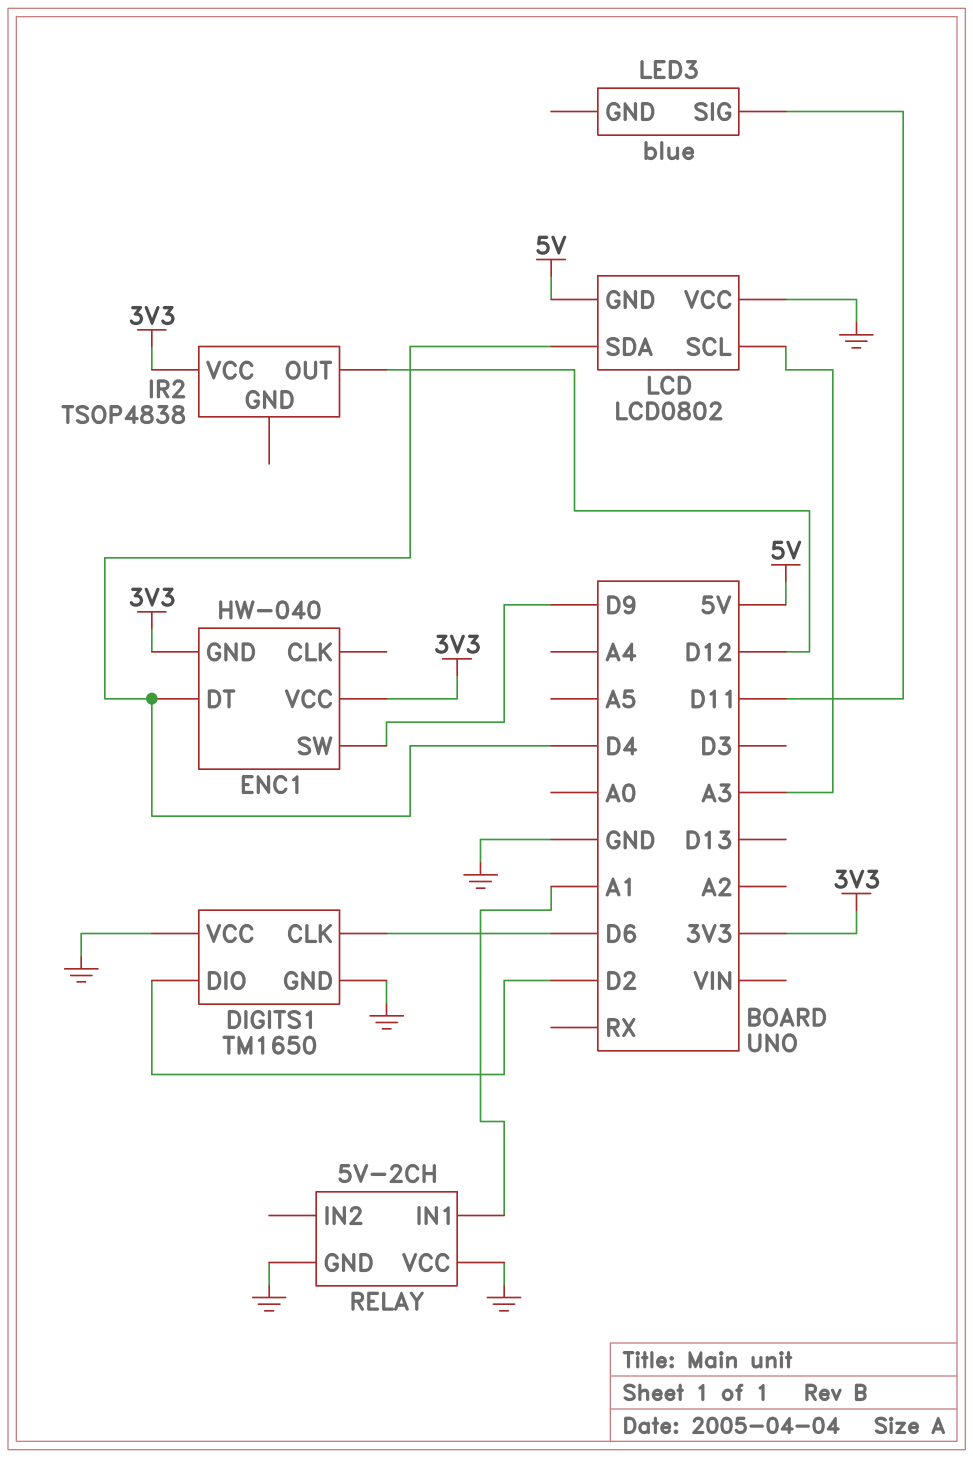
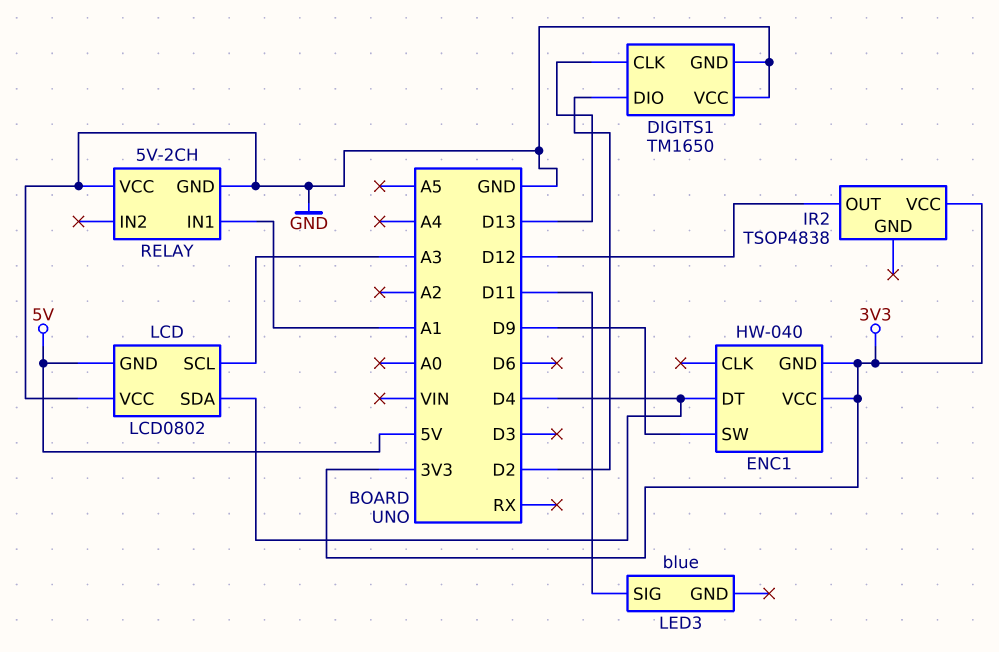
DIGITS1 pin CLK: D6 -> D13

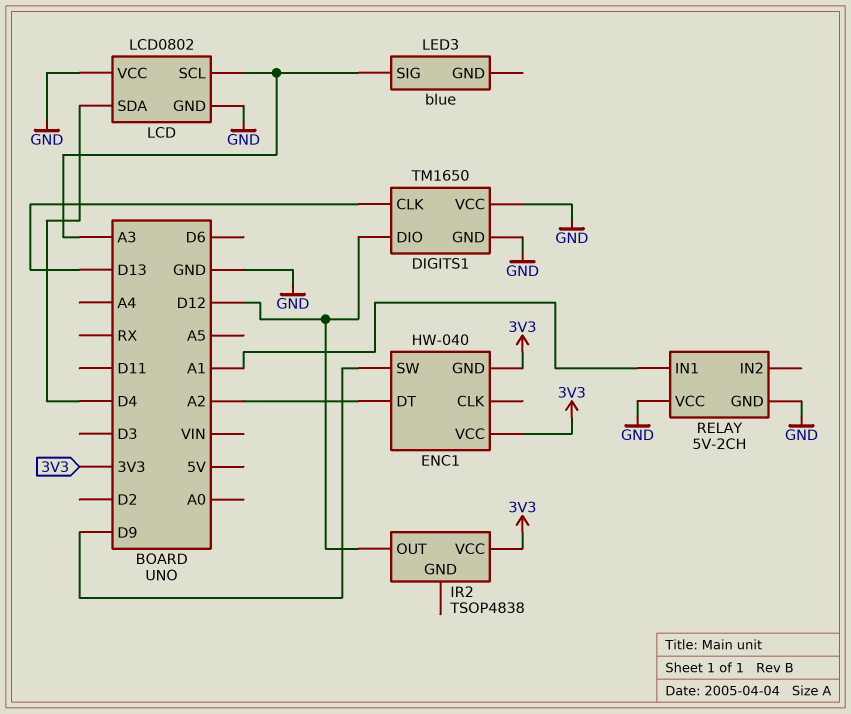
DIGITS1 pin DIO: D2 -> D12
ENC1 pin DT: D4 -> A2
LCD pin GND: 5V -> GND
LED3 pin SIG: D11 -> A3

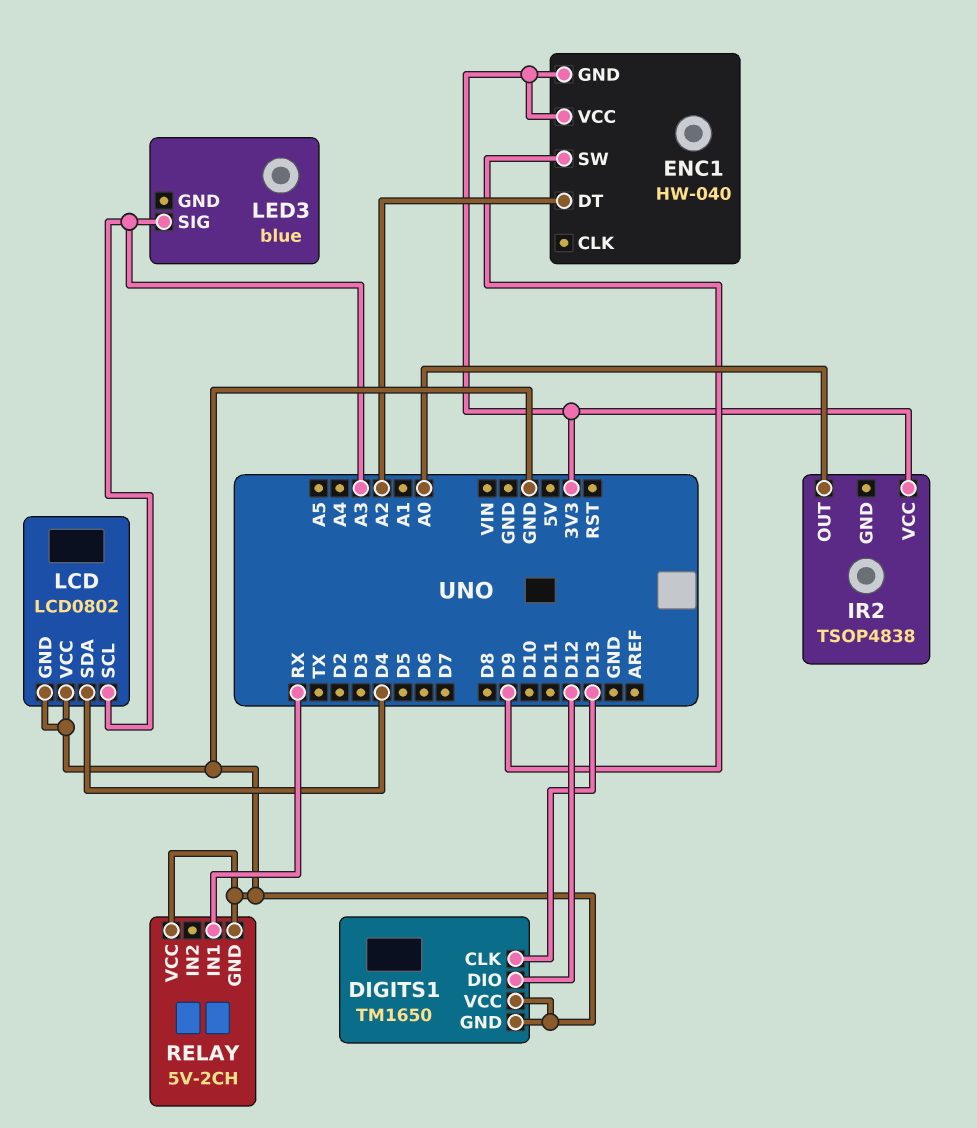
IR2 pin OUT: D12 -> A0
RELAY pin IN1: A1 -> RX

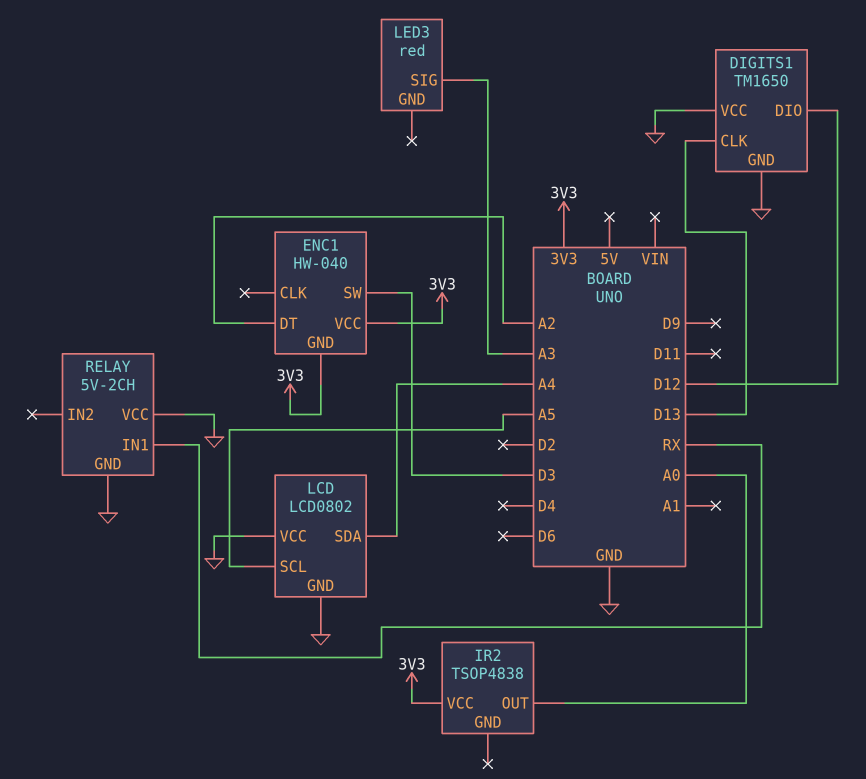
ENC1 pin SW: D9 -> D3
LCD pin SCL: A3 -> A5
LCD pin SDA: D4 -> A4
LED3: blue -> red

